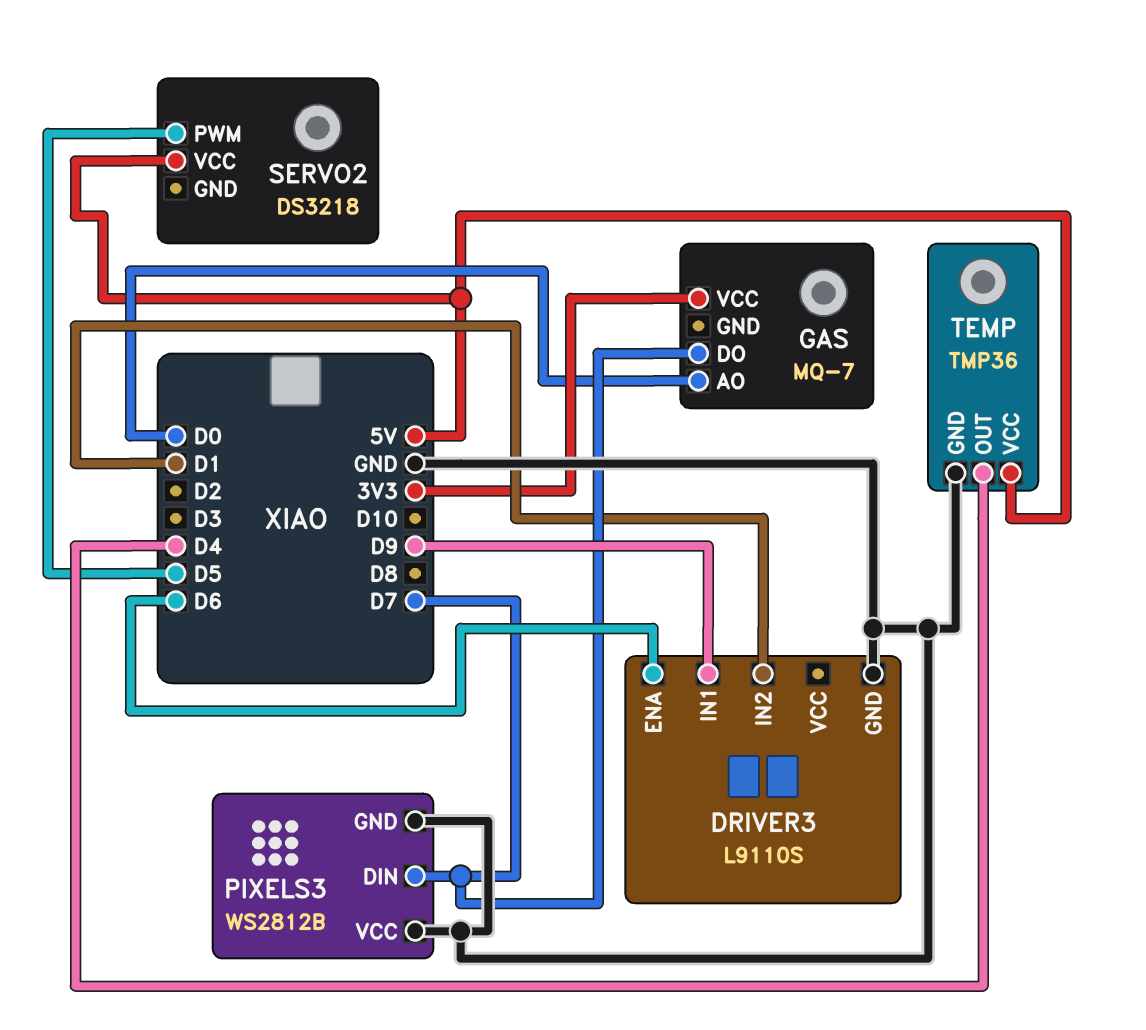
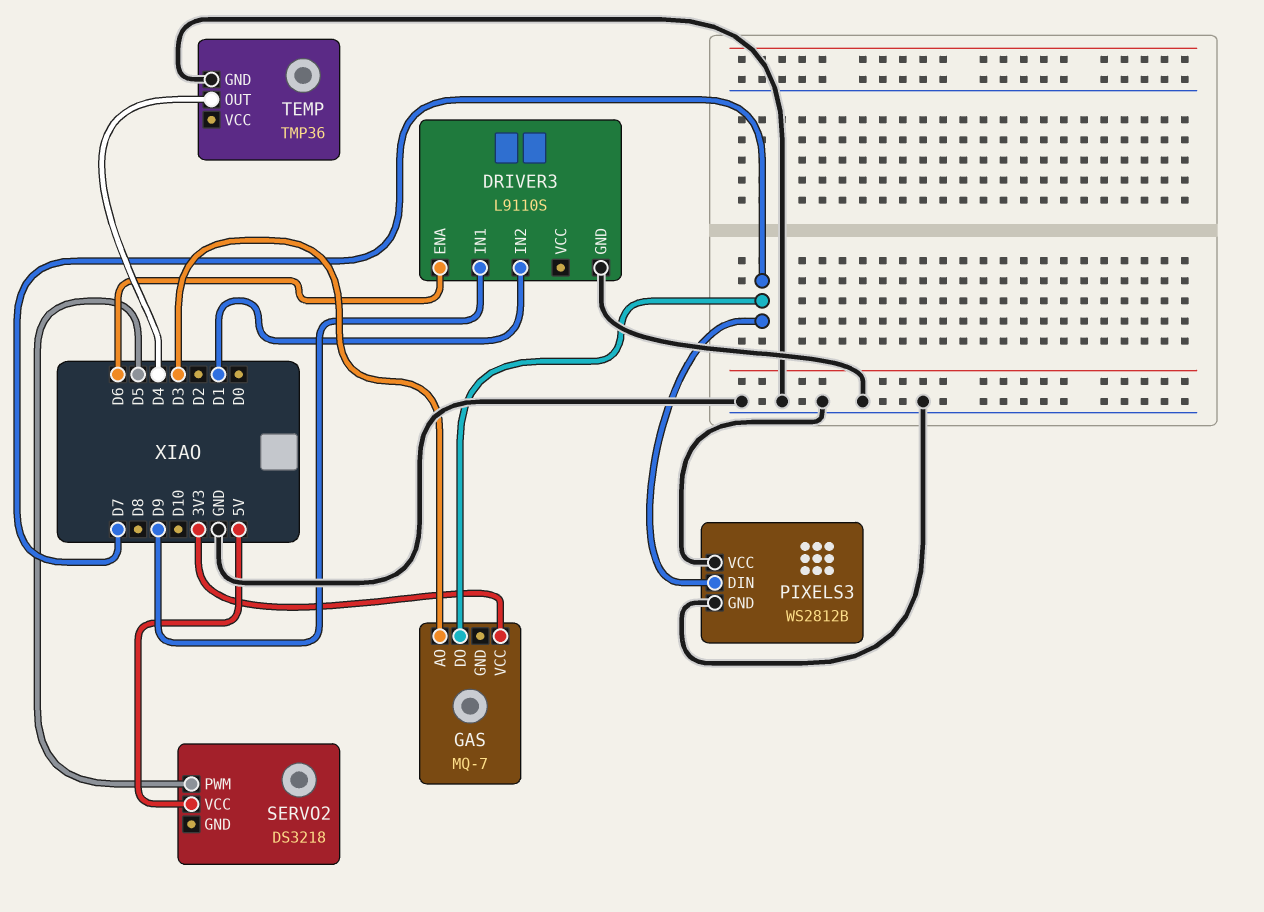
GAS pin AO: D0 -> D3
TEMP pin VCC: 5V -> none

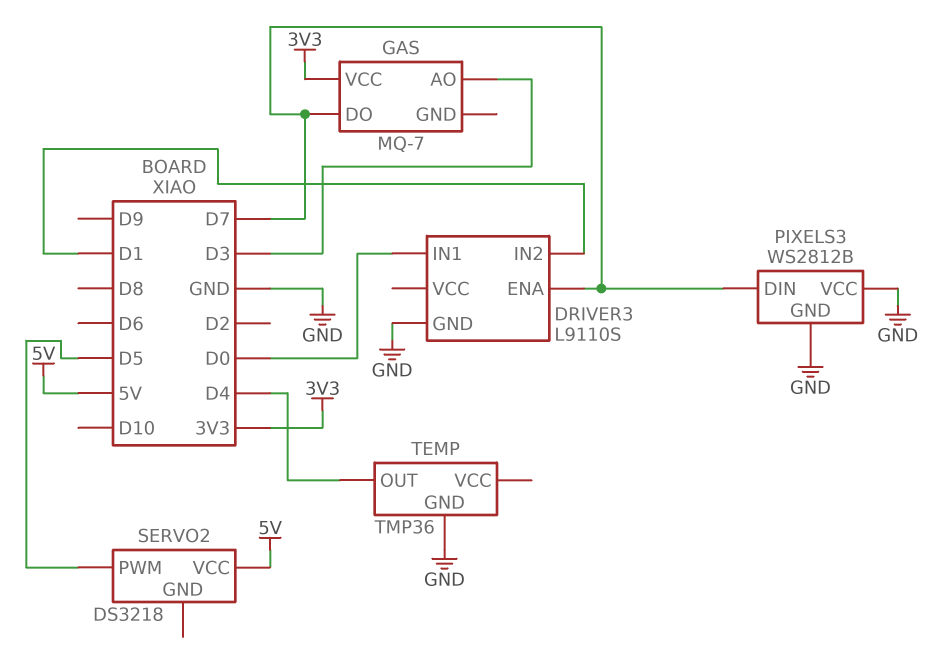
DRIVER3 pin ENA: D6 -> D7
DRIVER3 pin IN1: D9 -> D0

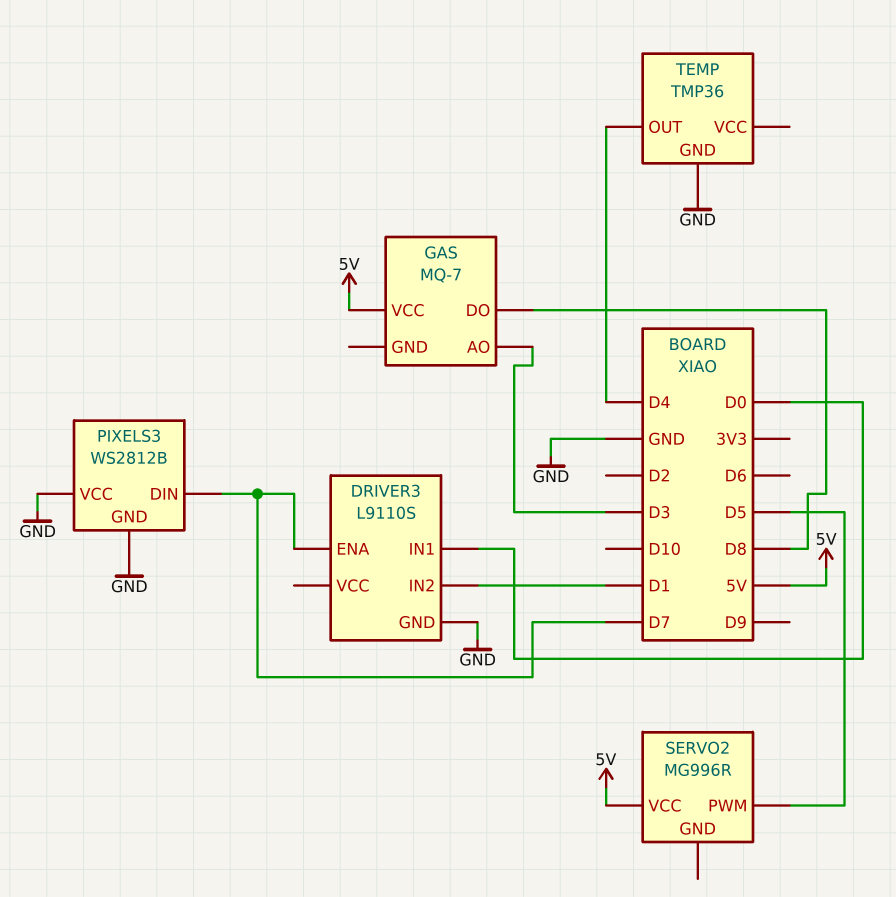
GAS pin DO: D7 -> D8
GAS pin VCC: 3V3 -> 5V
SERVO2: DS3218 -> MG996R

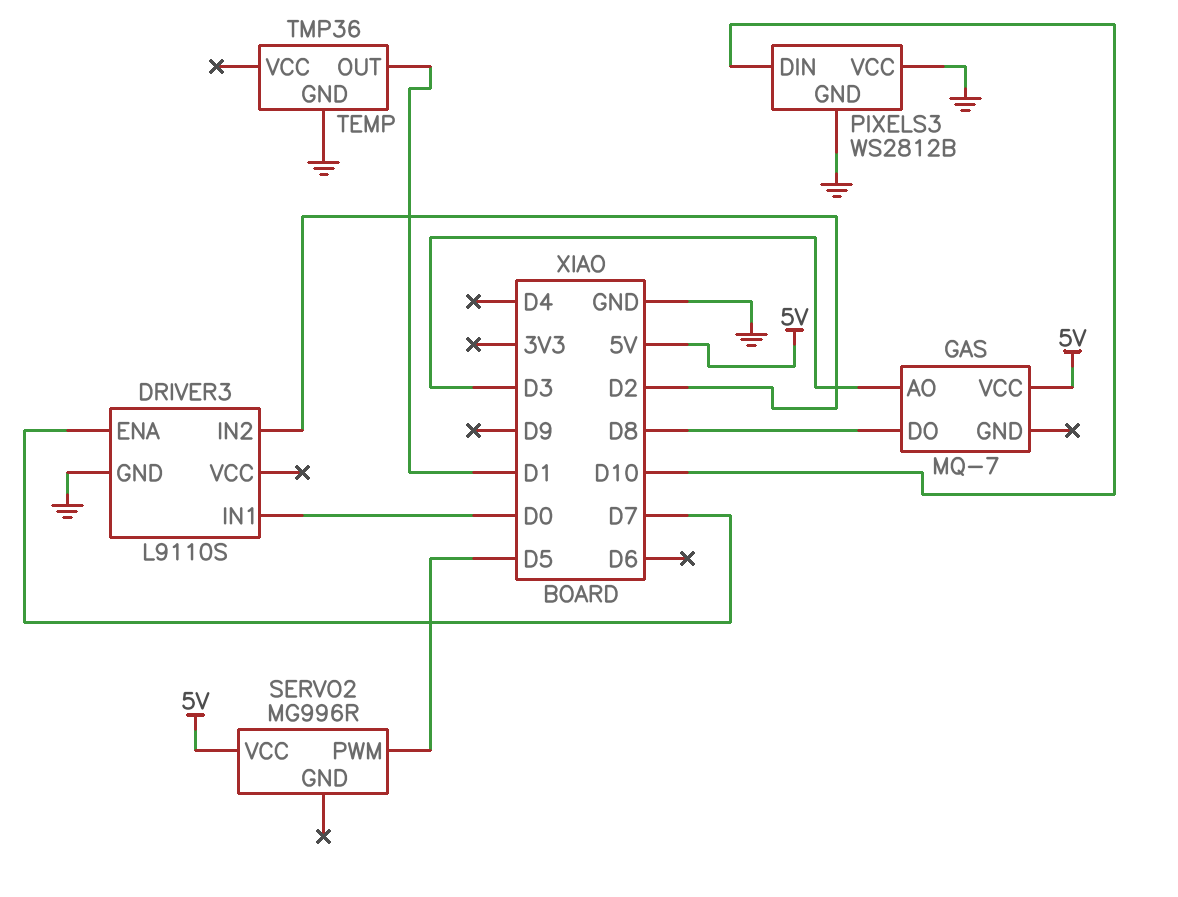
DRIVER3 pin IN2: D1 -> D2
PIXELS3 pin DIN: D7 -> D10
TEMP pin OUT: D4 -> D1

